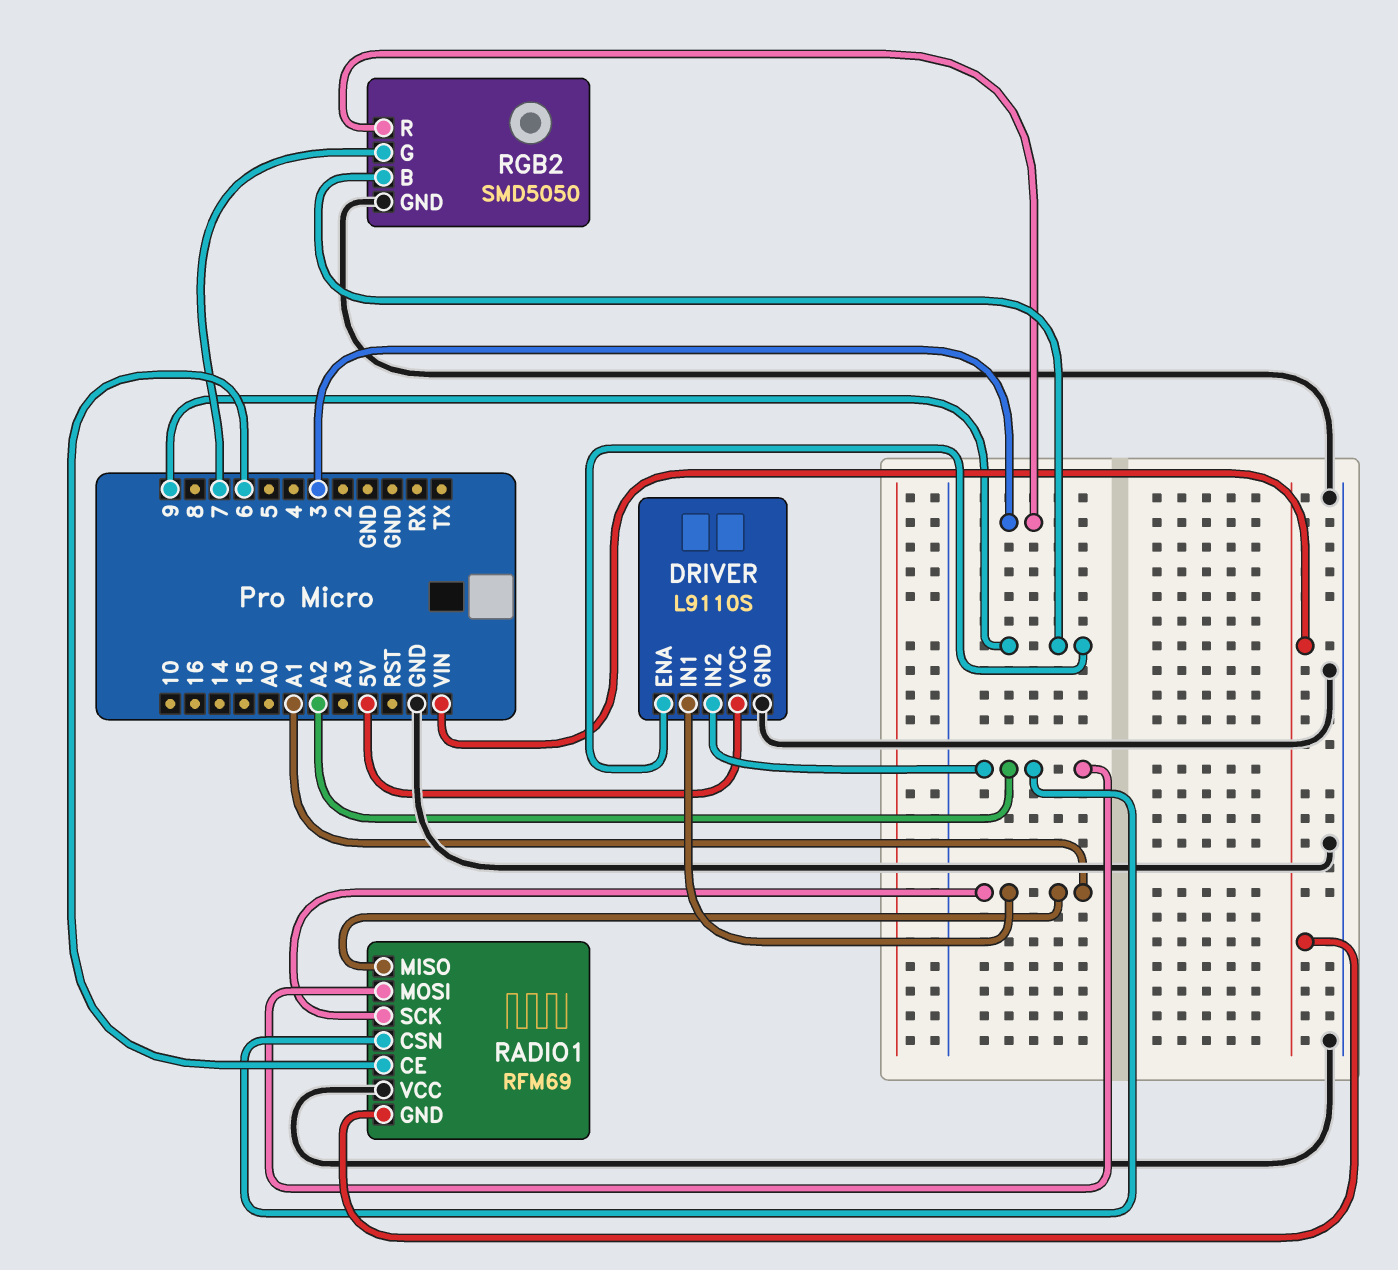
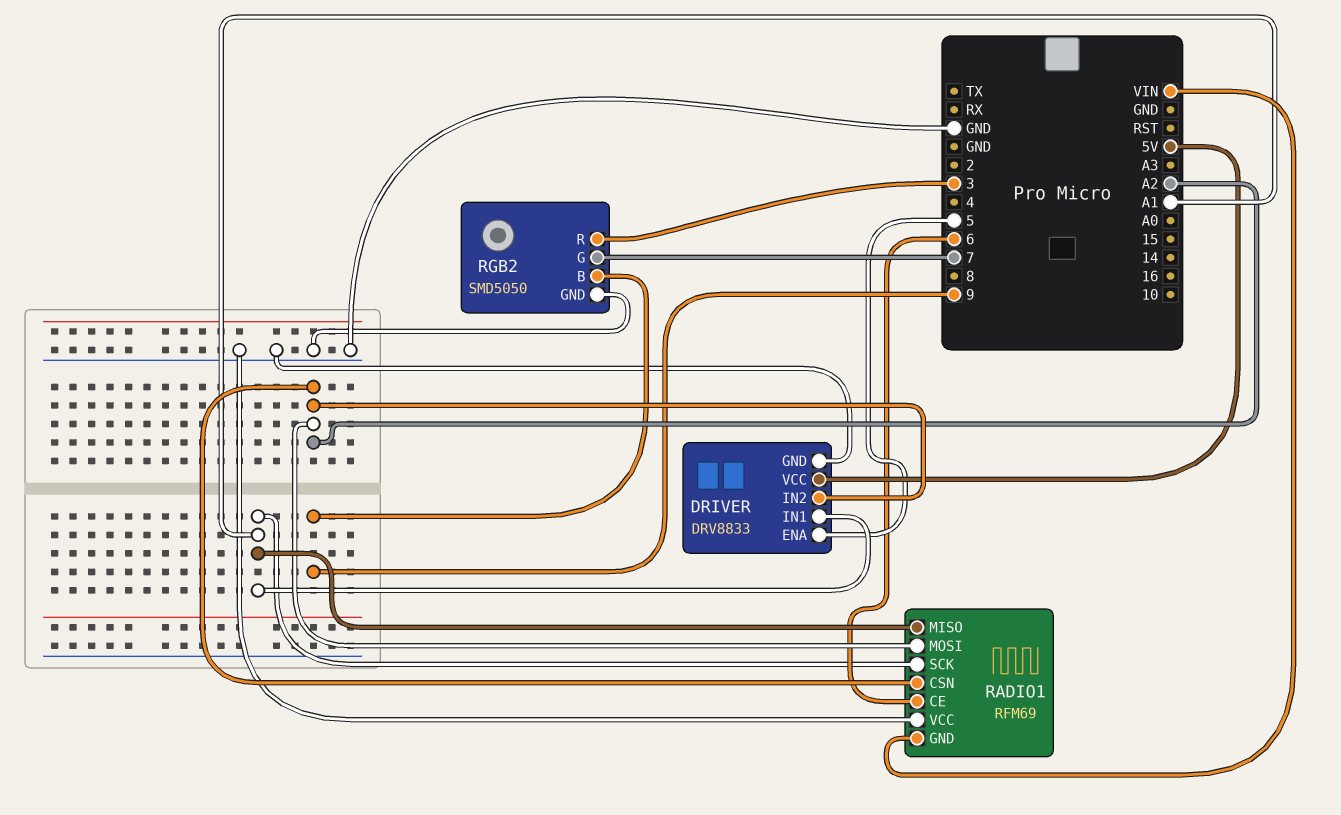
DRIVER: L9110S -> DRV8833
DRIVER pin ENA: 9 -> 5

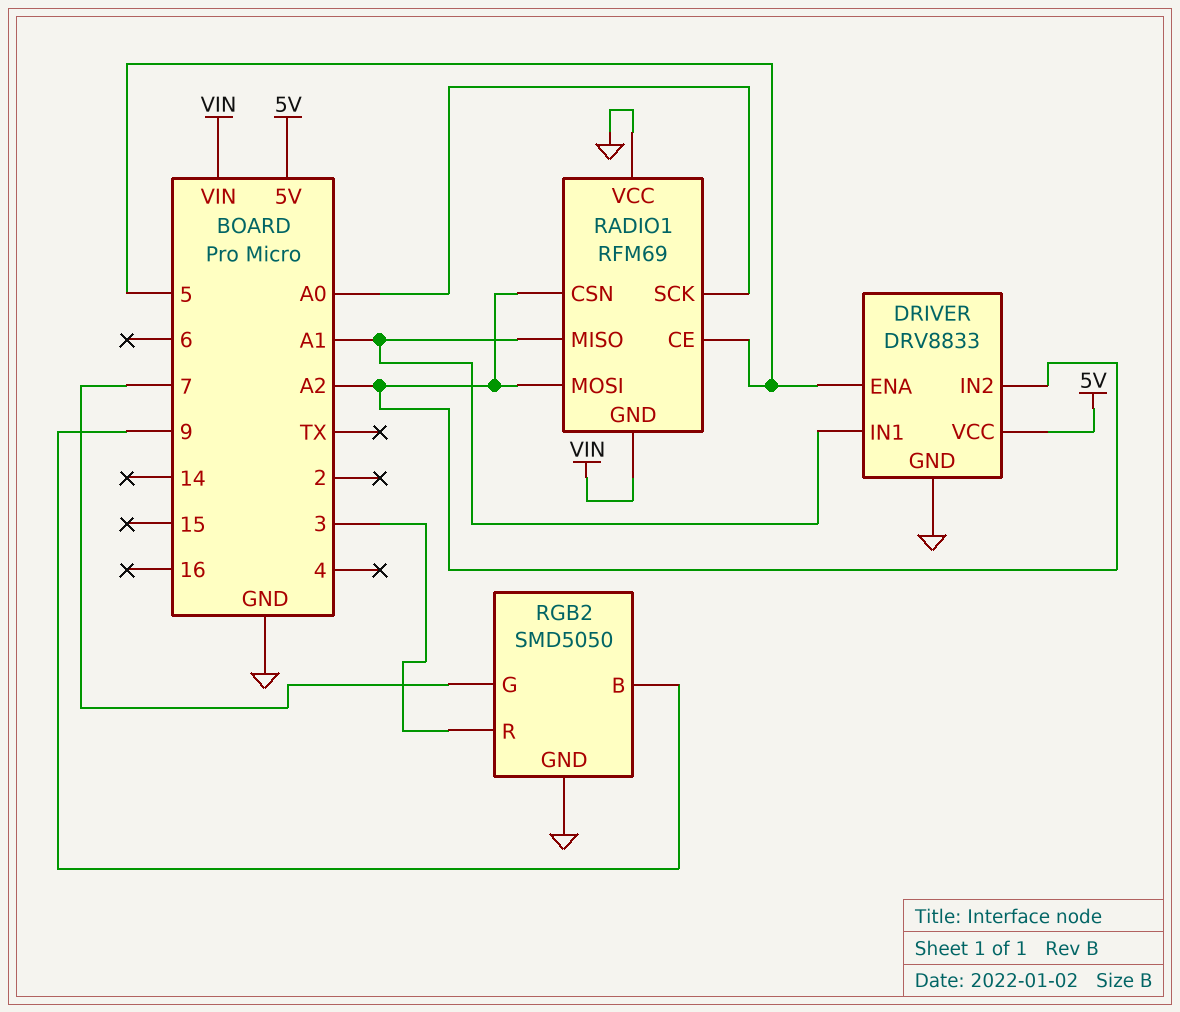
RADIO1 pin CE: 6 -> 5
RADIO1 pin SCK: A1 -> A0

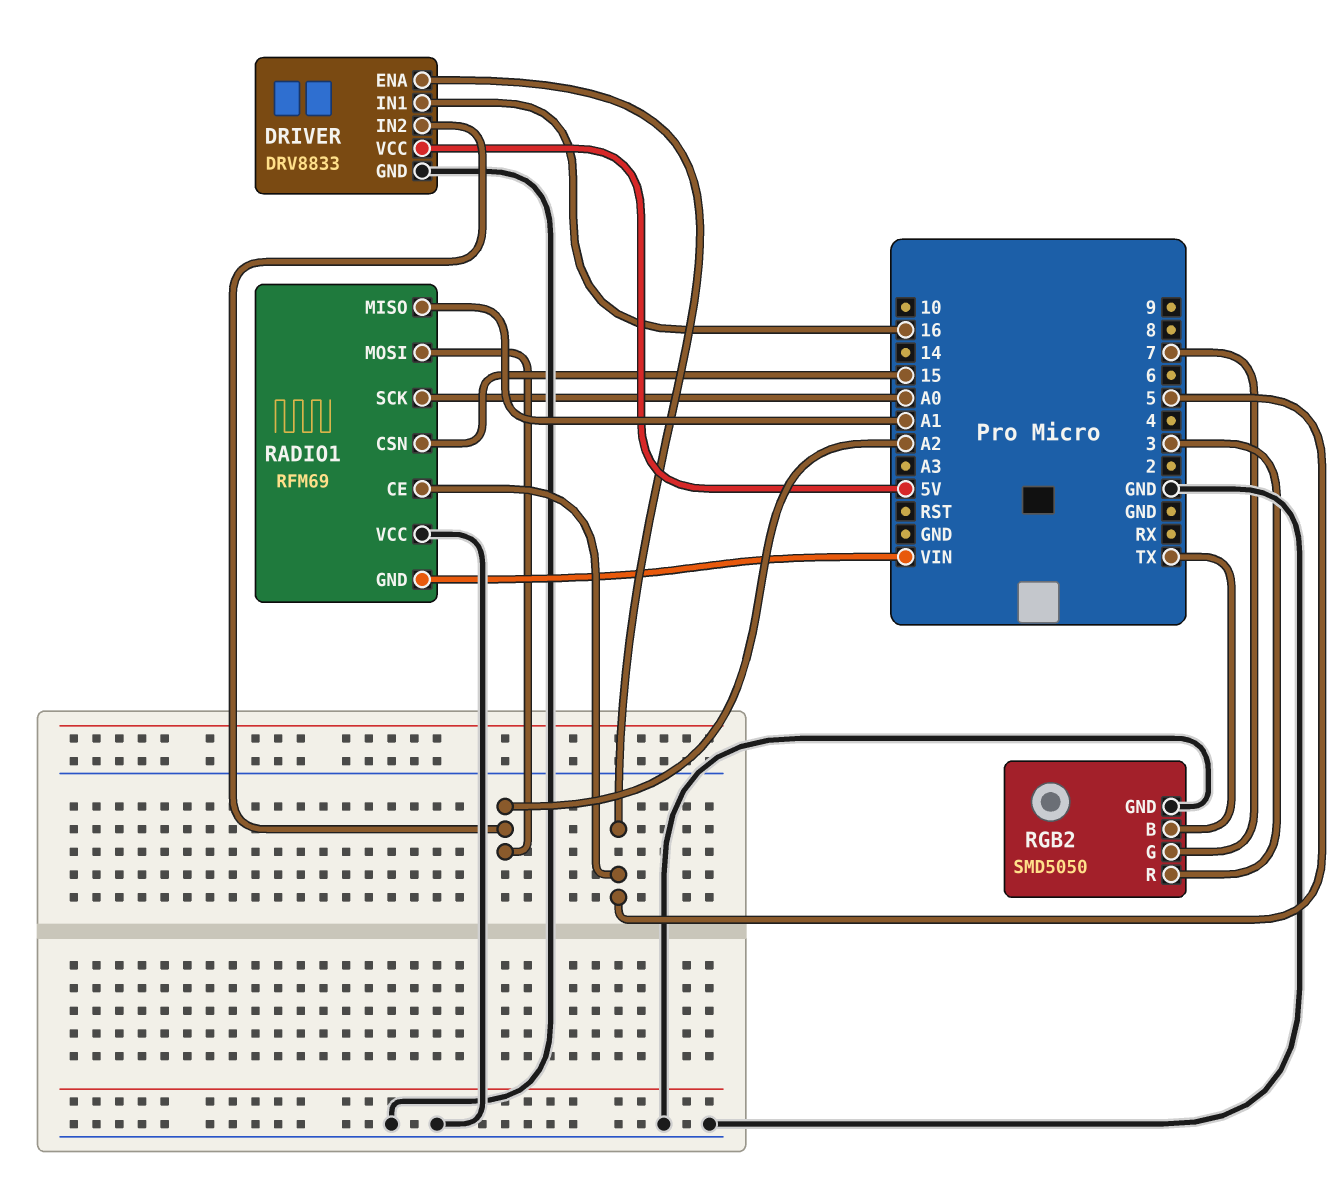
DRIVER pin IN1: A1 -> 16
RADIO1 pin CSN: A2 -> 15
RGB2 pin B: 9 -> TX

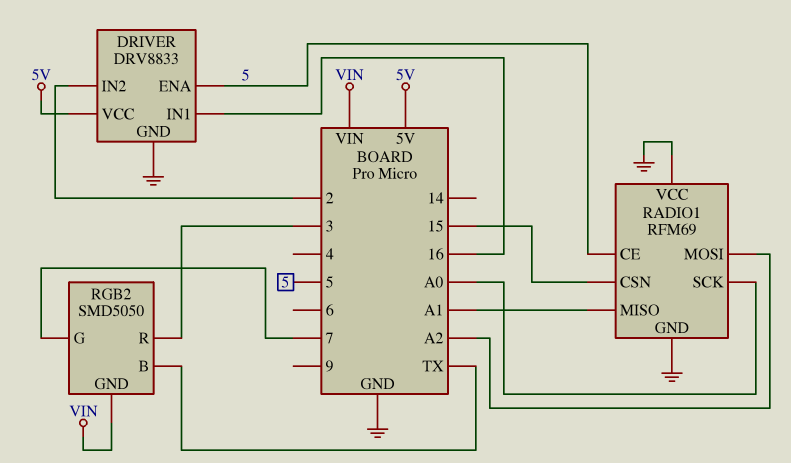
DRIVER pin IN2: A2 -> 2
RADIO1 pin GND: VIN -> GND
RGB2 pin GND: GND -> VIN

